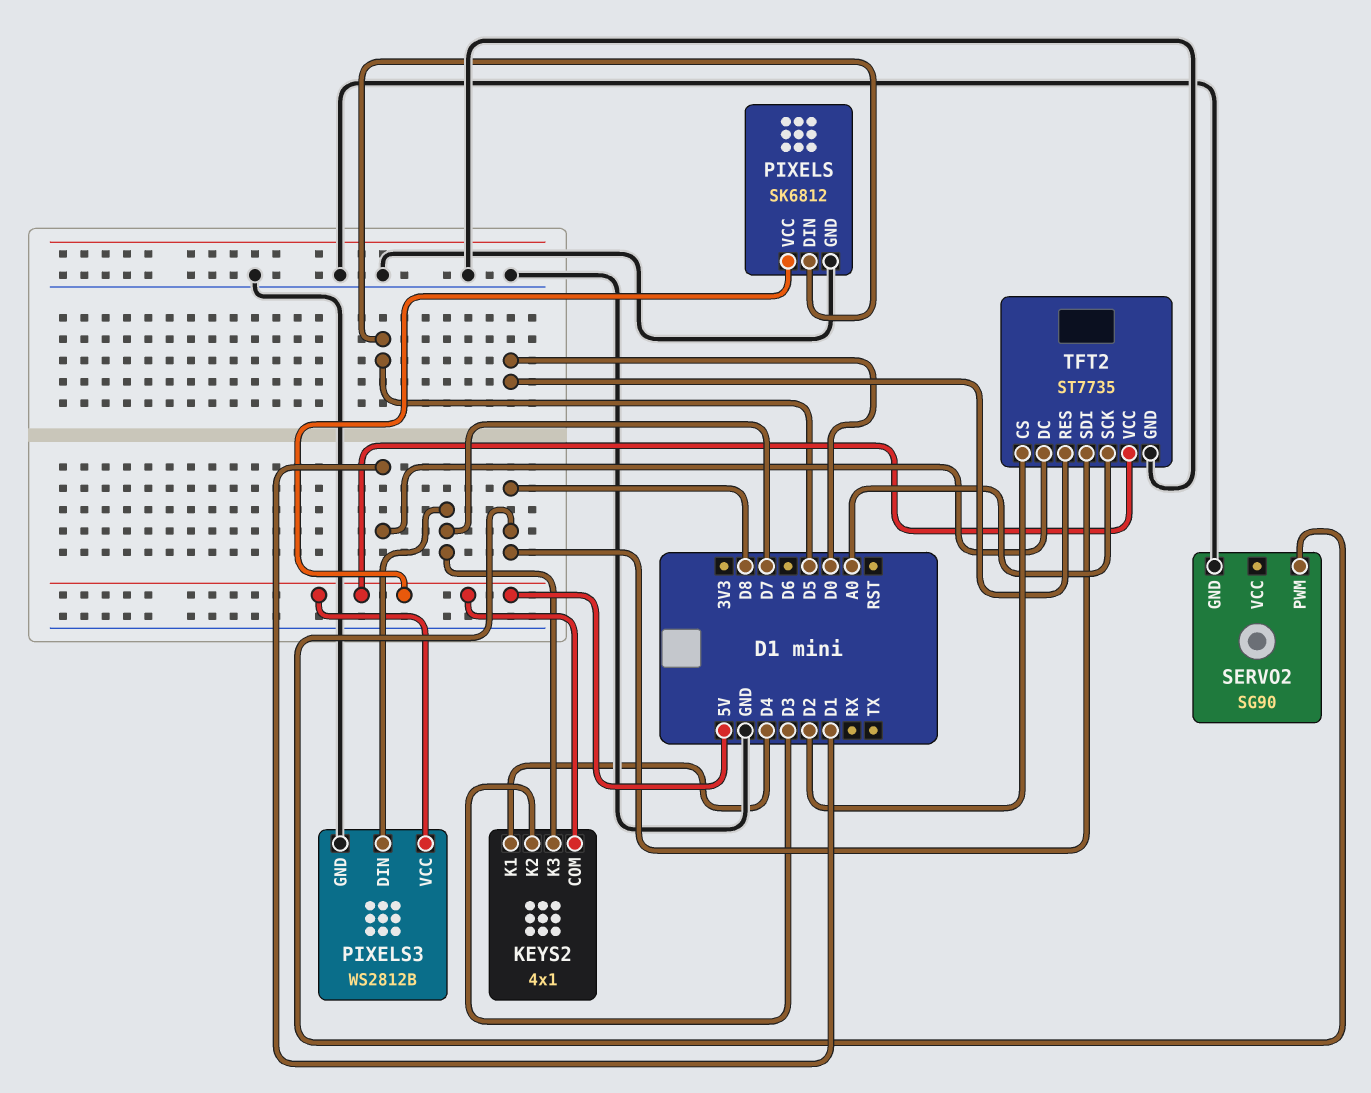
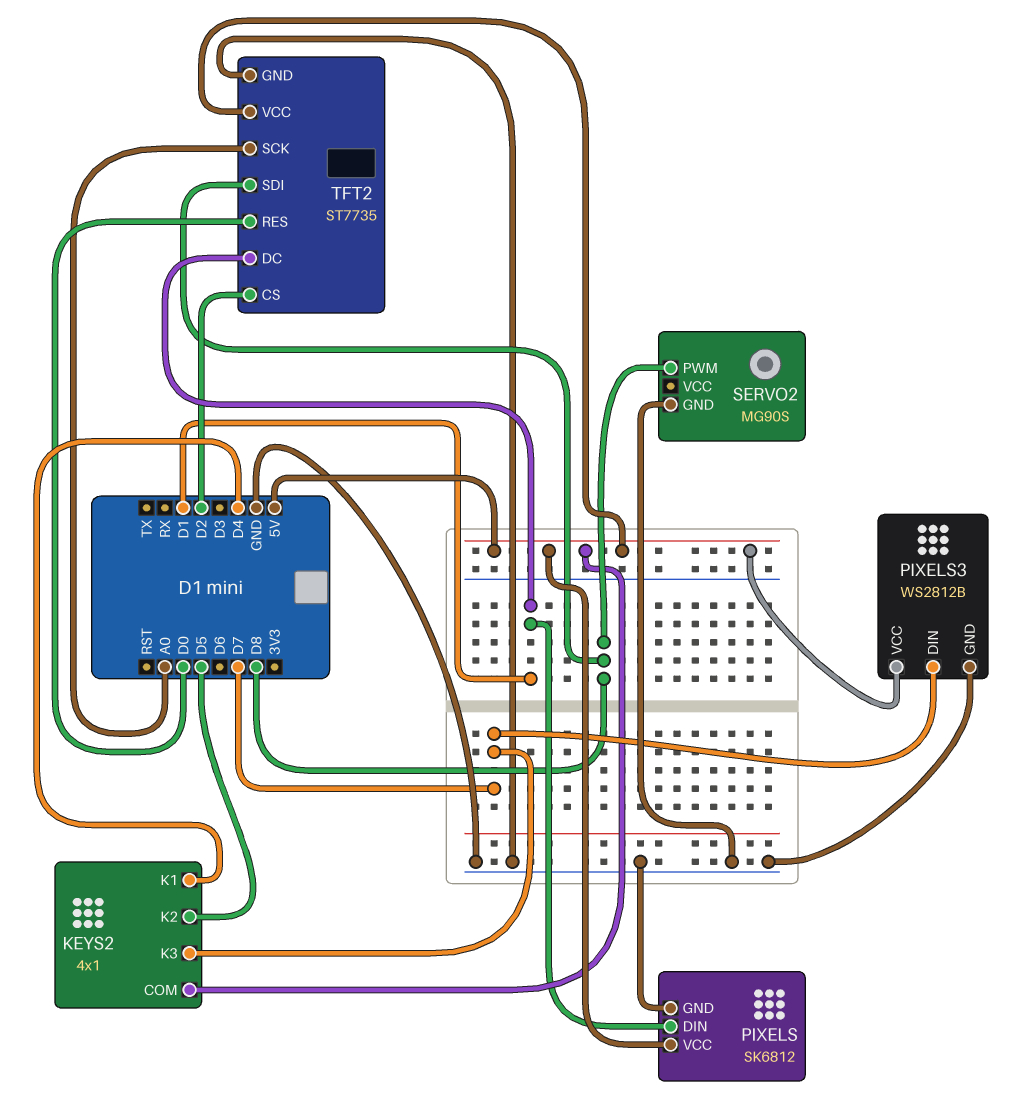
KEYS2 pin K2: D3 -> D5
PIXELS pin DIN: D5 -> D1
SERVO2: SG90 -> MG90S

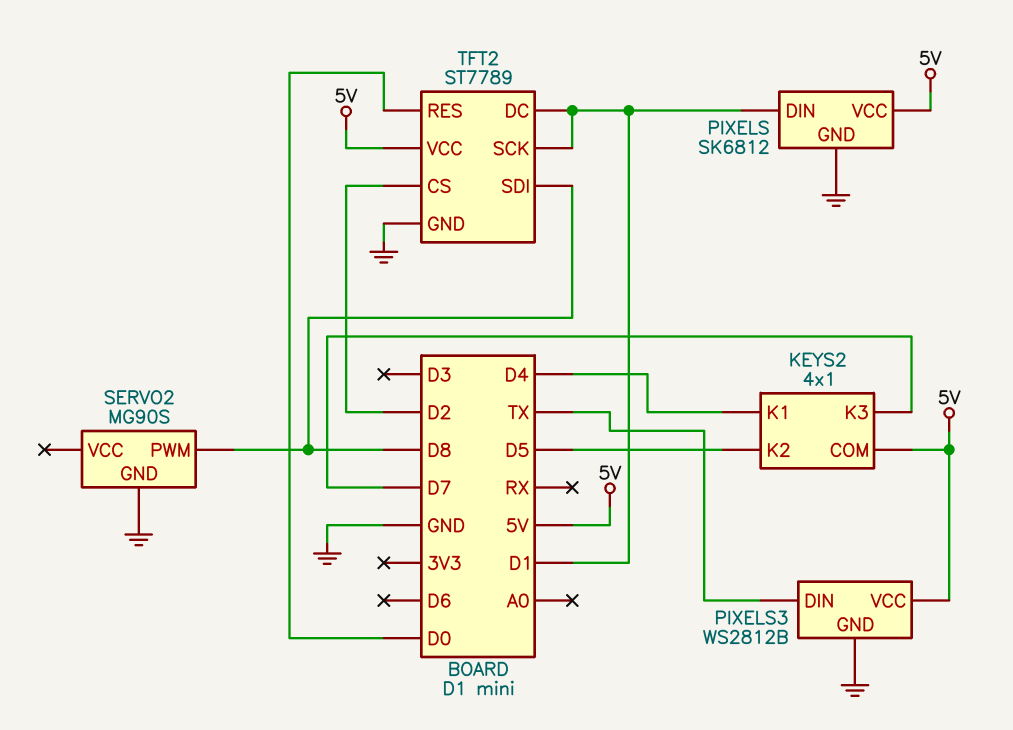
PIXELS3 pin DIN: D7 -> TX
TFT2: ST7735 -> ST7789
TFT2 pin SCK: A0 -> D1

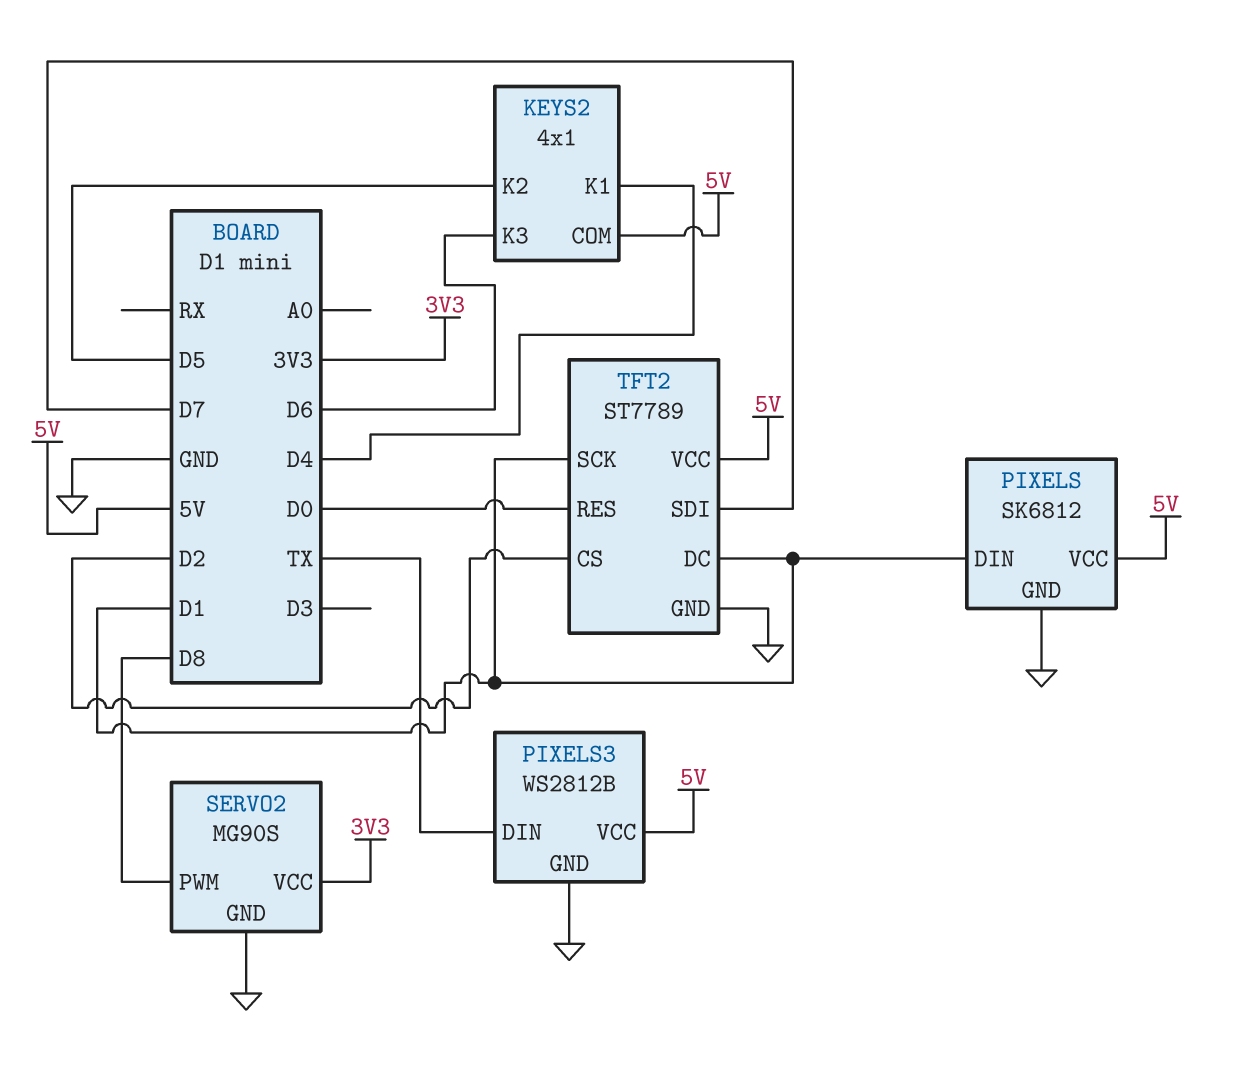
KEYS2 pin K3: D7 -> D6
SERVO2 pin VCC: none -> 3V3
TFT2 pin SDI: D8 -> D7

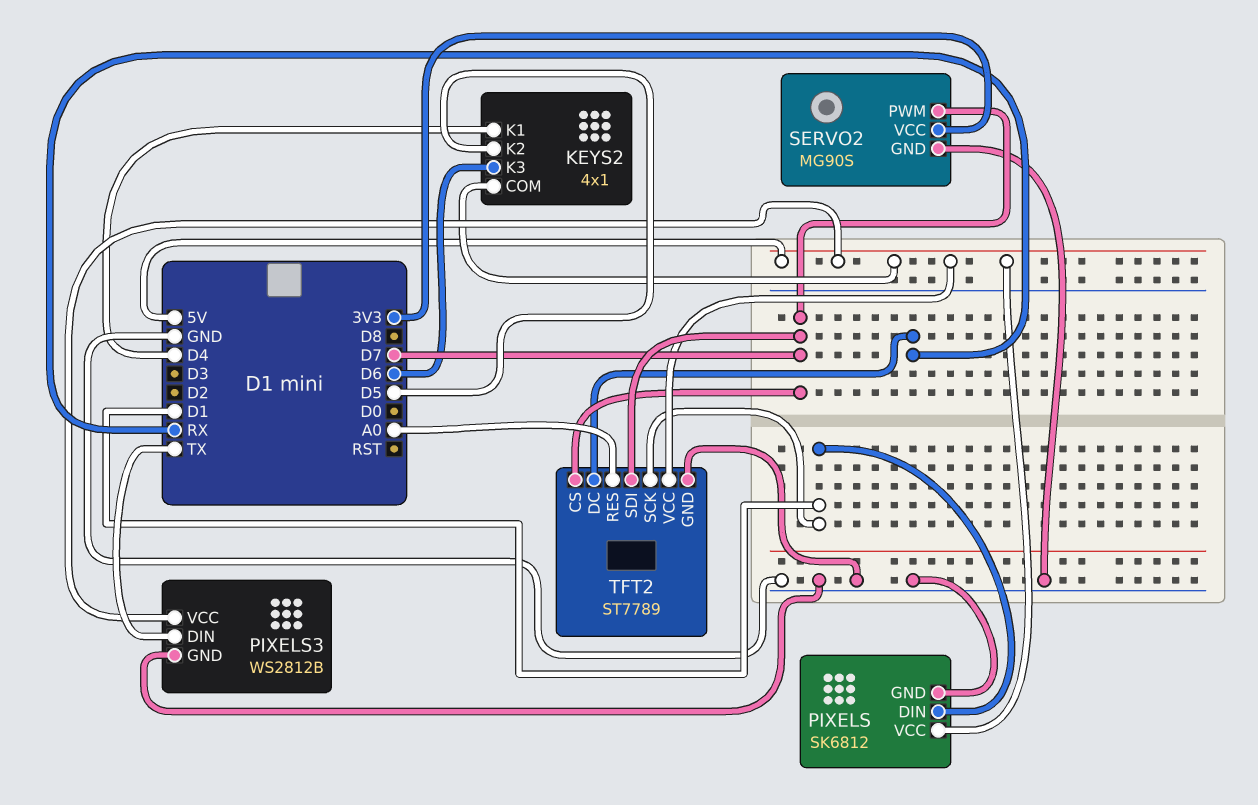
SERVO2 pin PWM: D8 -> D7
TFT2 pin CS: D2 -> D7
TFT2 pin DC: D1 -> RX
TFT2 pin RES: D0 -> A0

